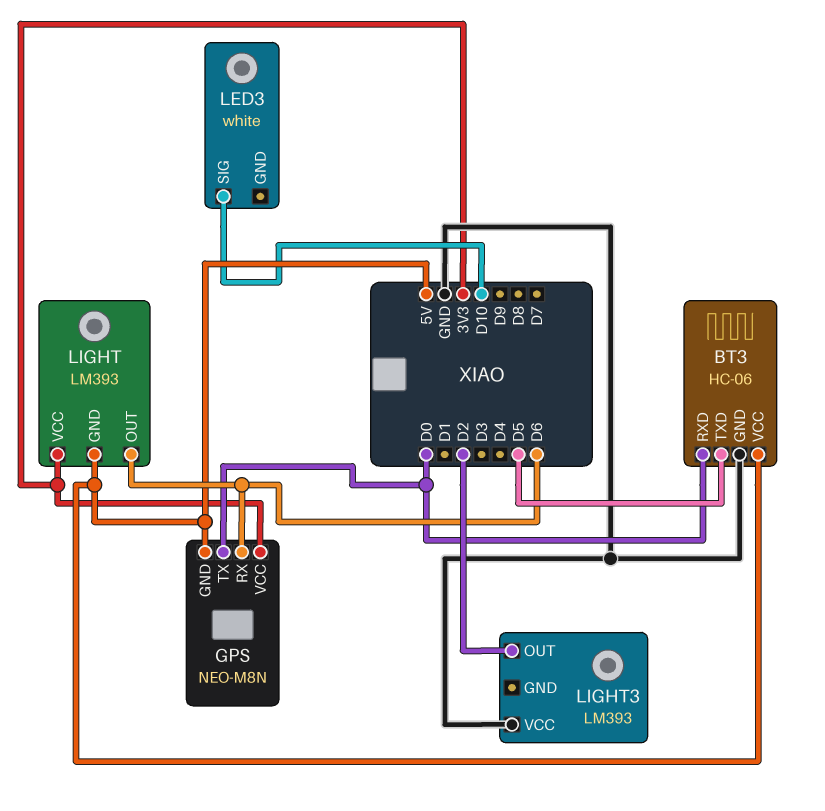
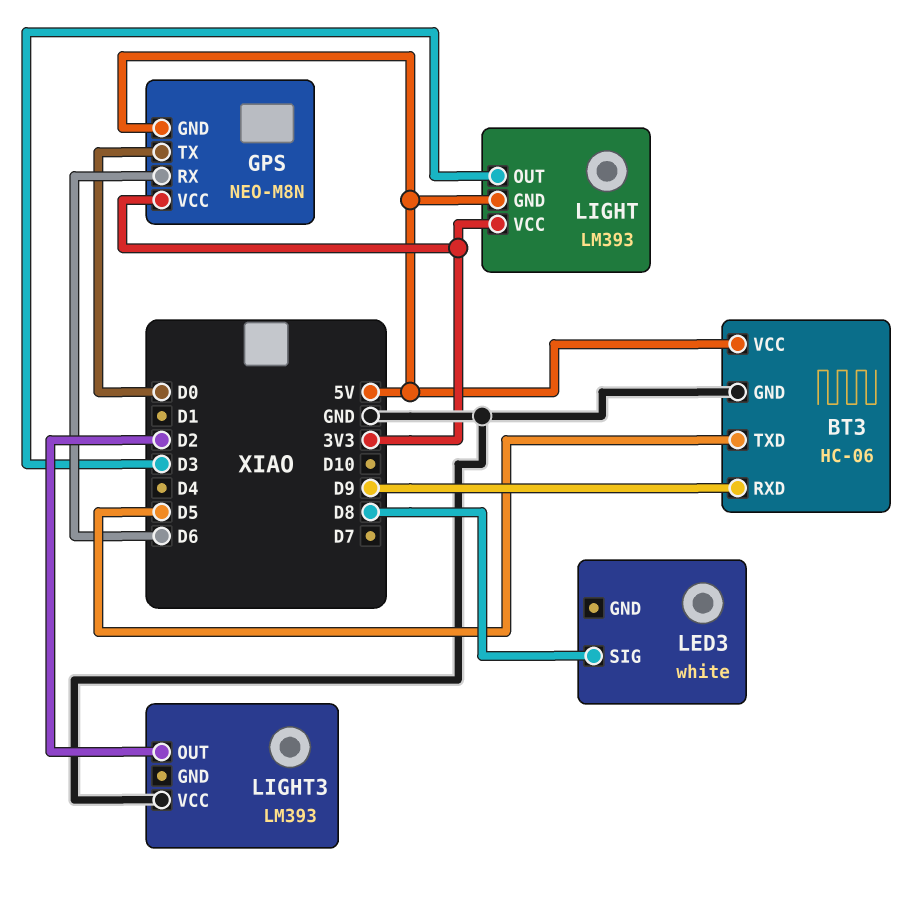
BT3 pin RXD: D0 -> D9
LED3 pin SIG: D10 -> D8
LIGHT pin OUT: D6 -> D3

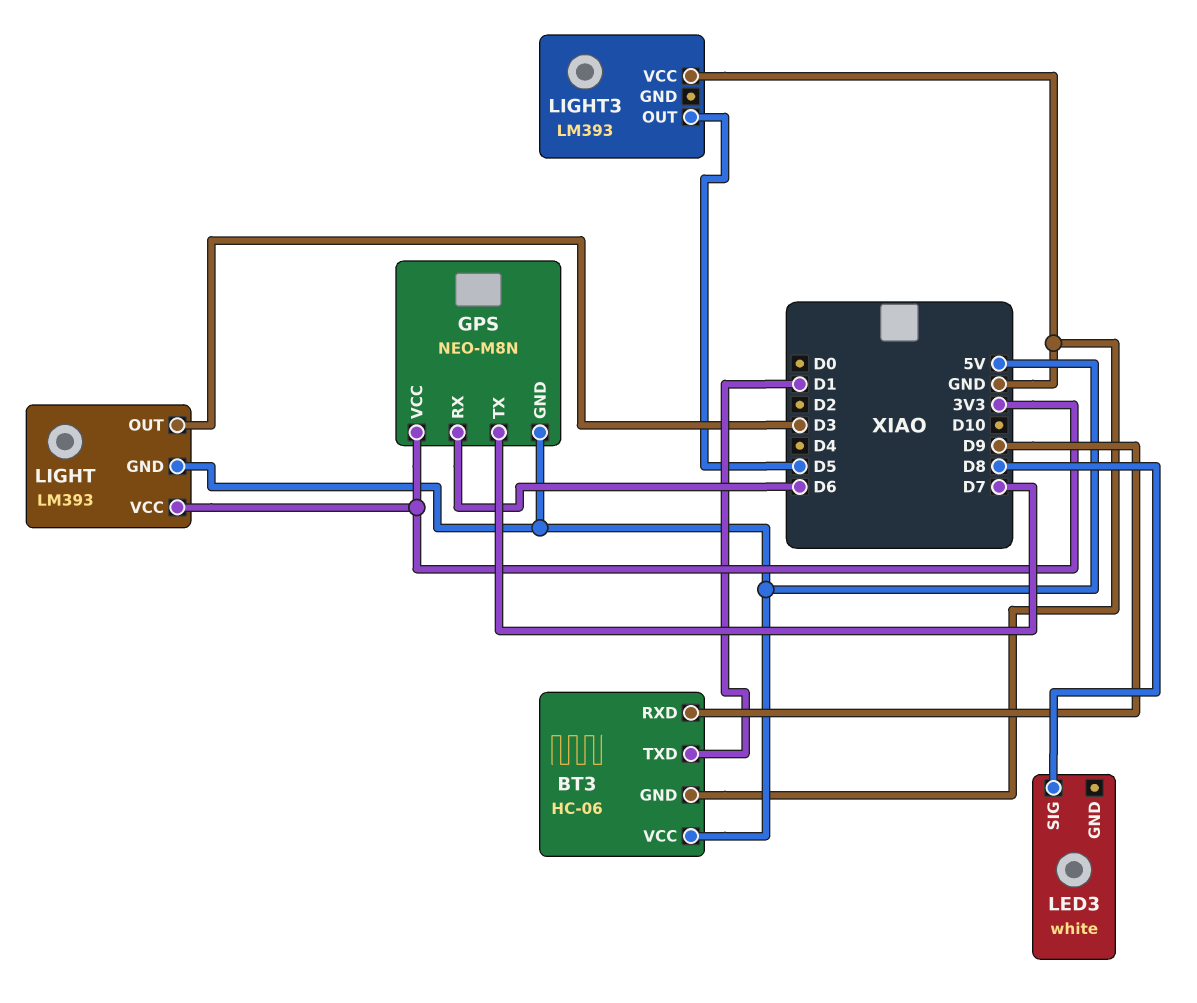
BT3 pin TXD: D5 -> D1
GPS pin TX: D0 -> D7
LIGHT3 pin OUT: D2 -> D5

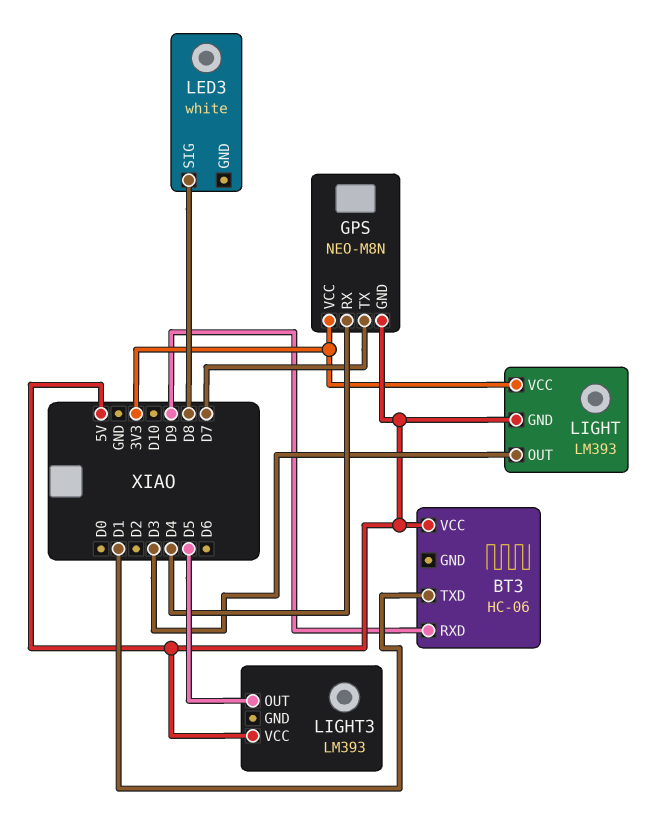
BT3 pin GND: GND -> none
GPS pin RX: D6 -> D4
LIGHT3 pin VCC: GND -> 5V

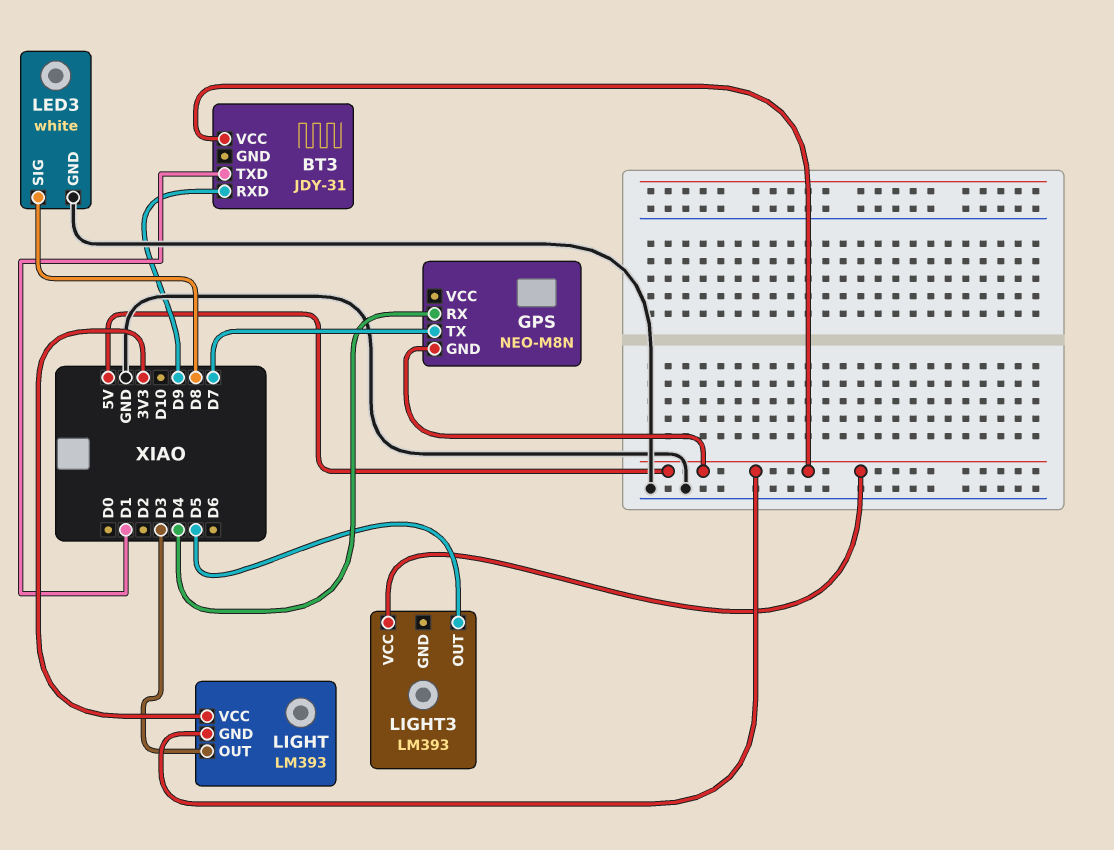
BT3: HC-06 -> JDY-31
GPS pin VCC: 3V3 -> none
LED3 pin GND: none -> GND

